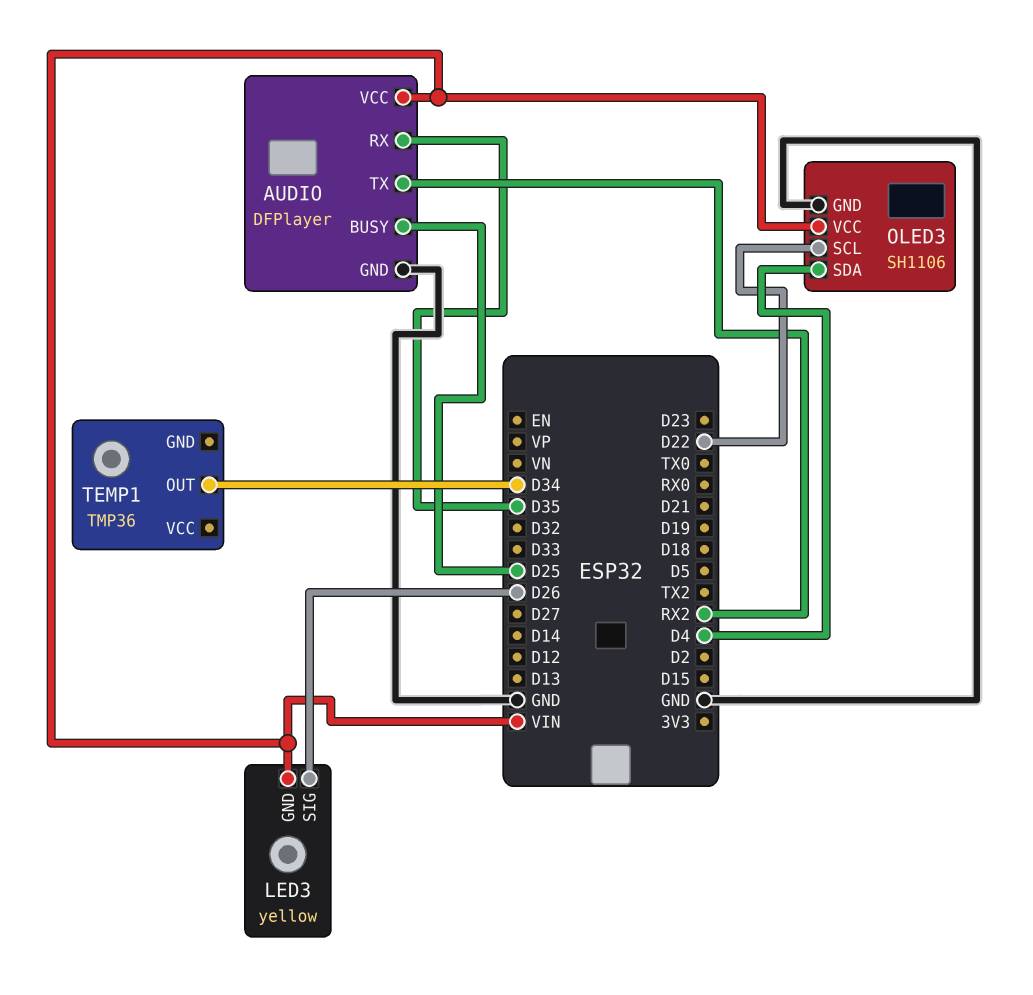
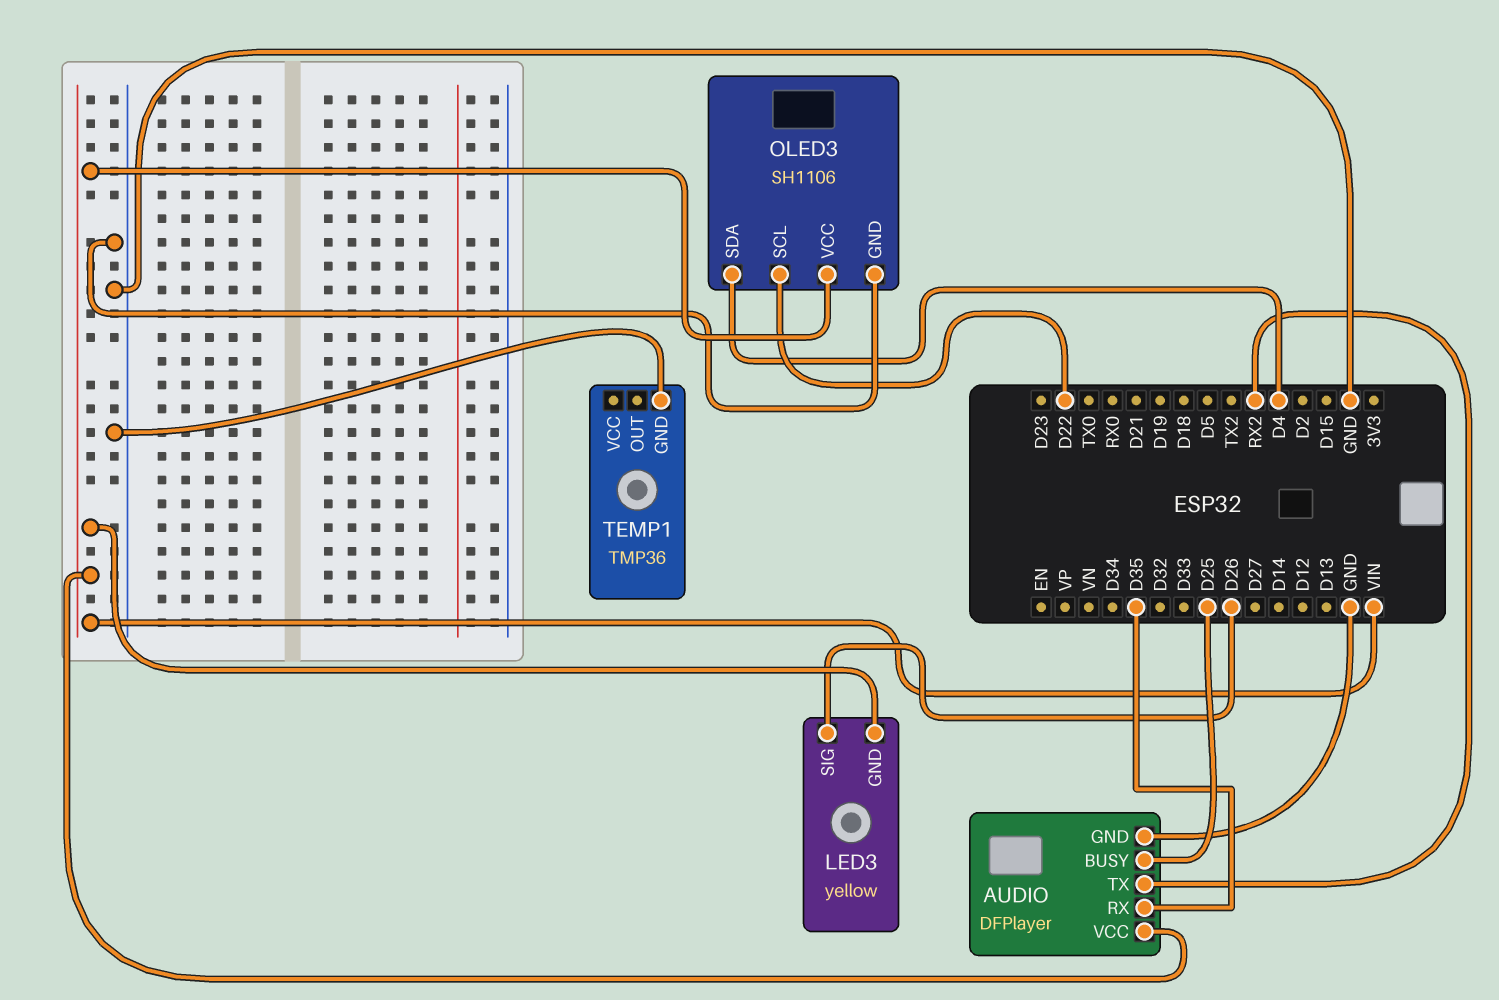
TEMP1 pin GND: none -> GND
TEMP1 pin OUT: D34 -> none

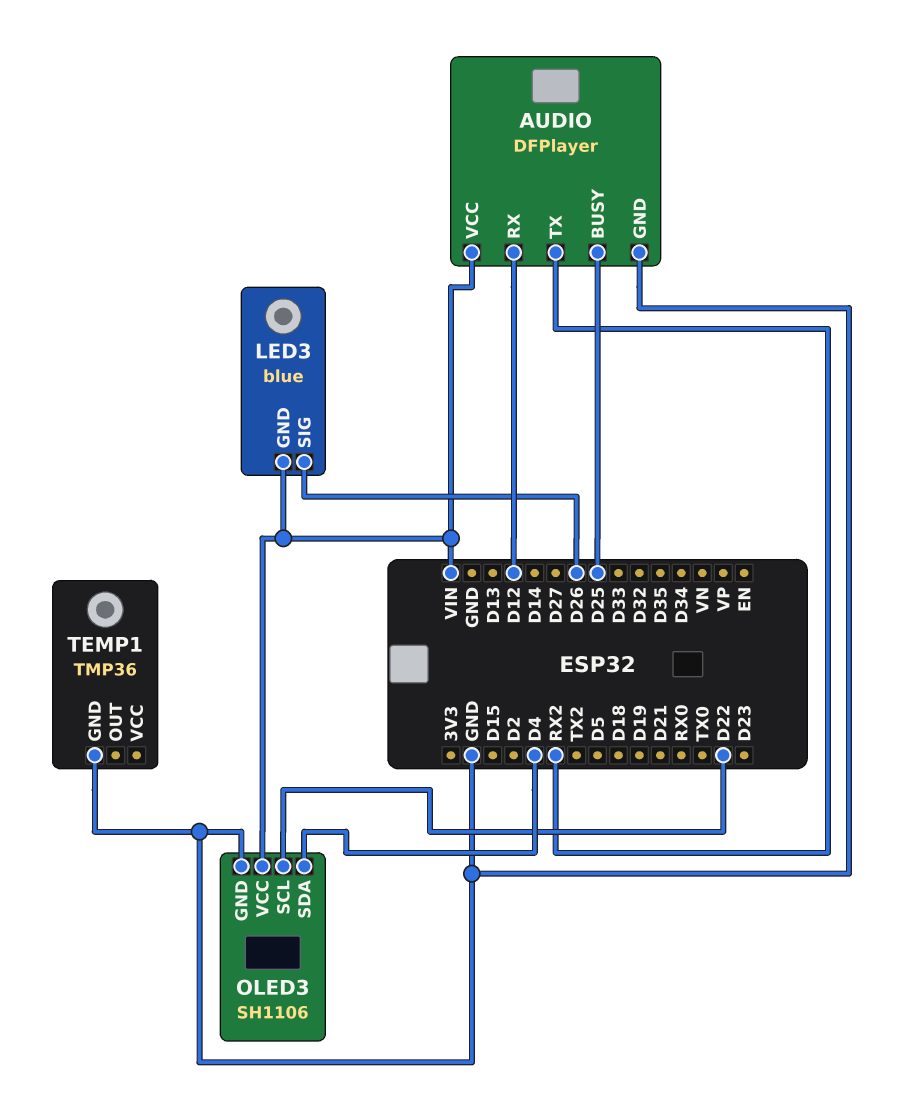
AUDIO pin RX: D35 -> D12
LED3: yellow -> blue

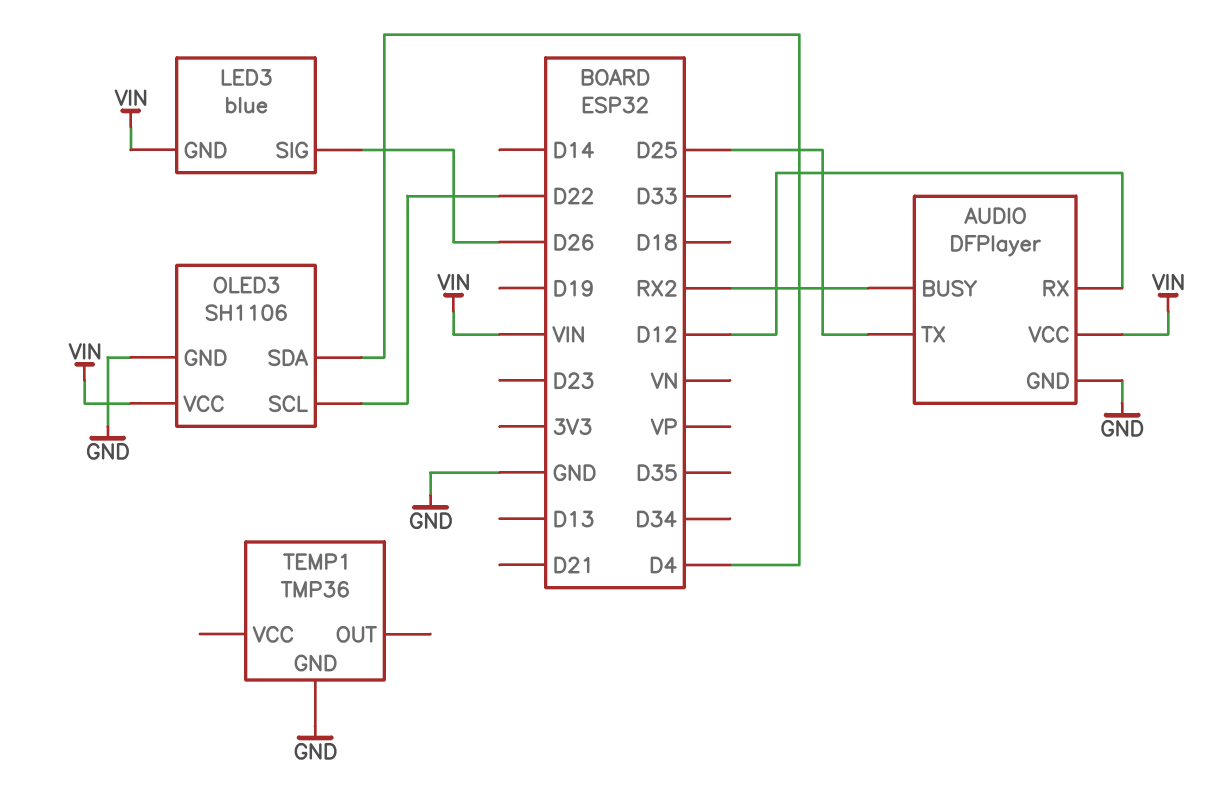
AUDIO pin BUSY: D25 -> RX2
AUDIO pin TX: RX2 -> D25

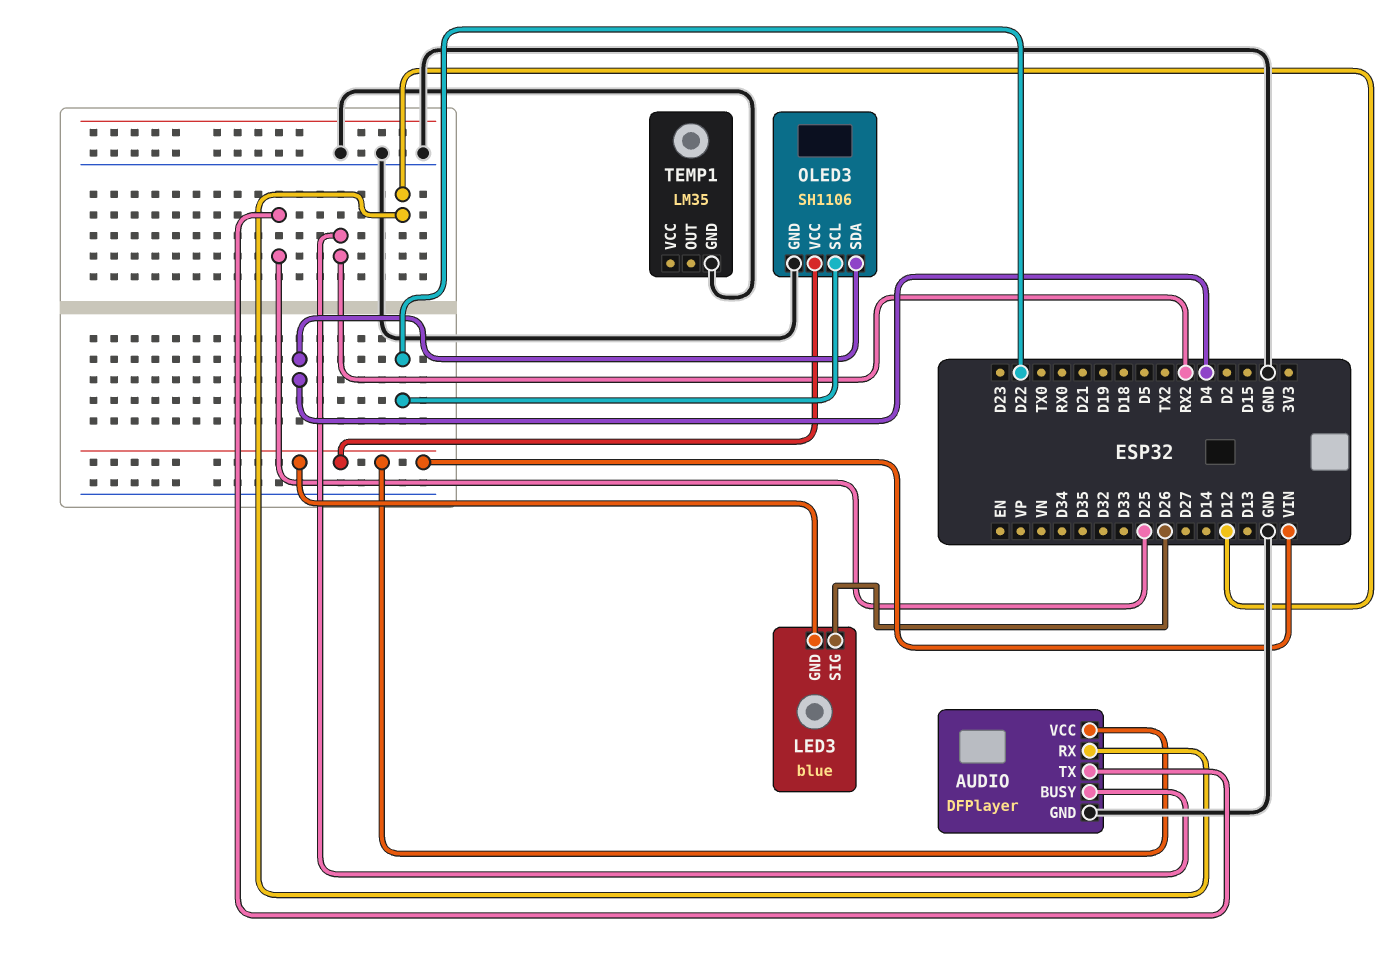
TEMP1: TMP36 -> LM35

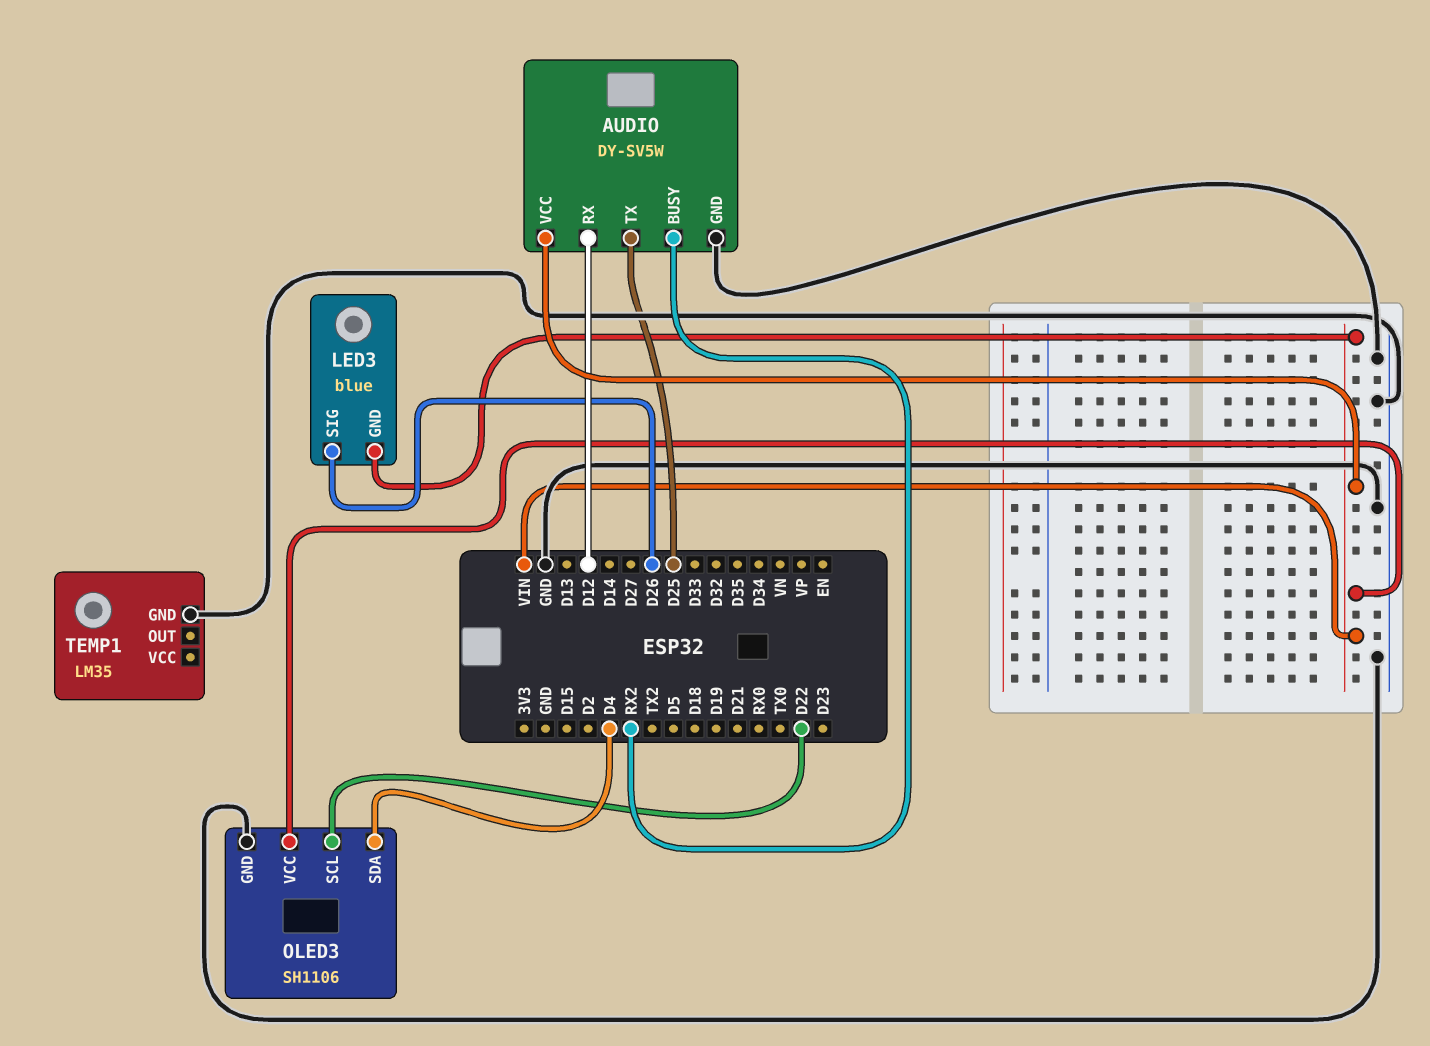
AUDIO: DFPlayer -> DY-SV5W

